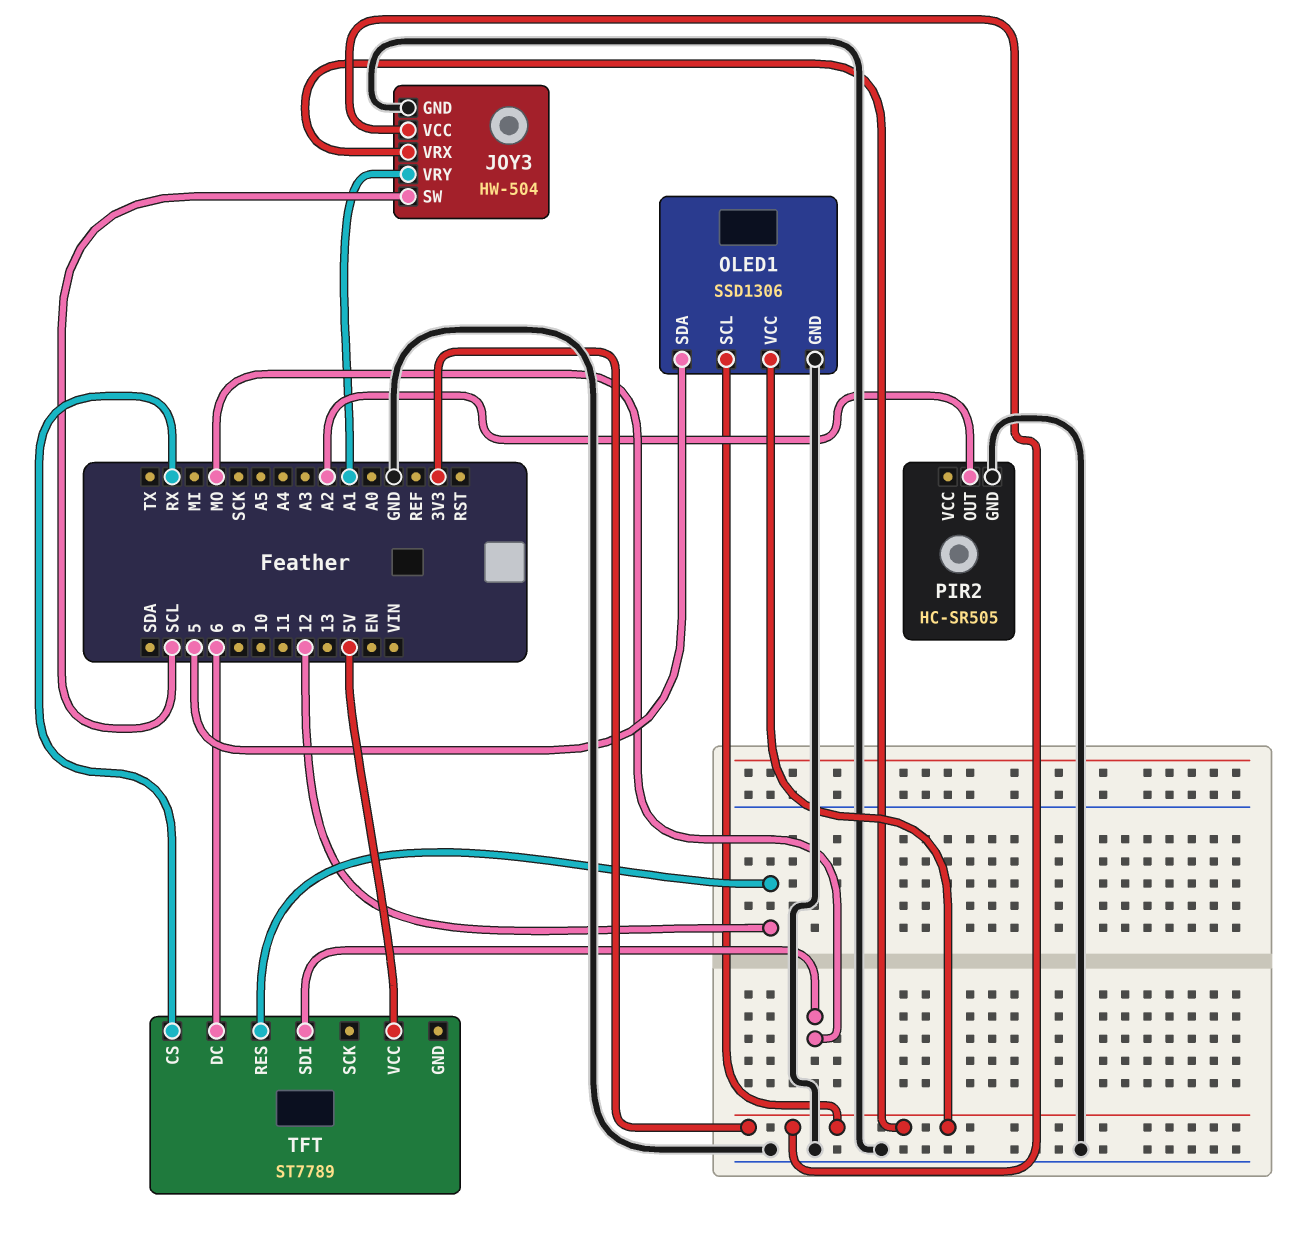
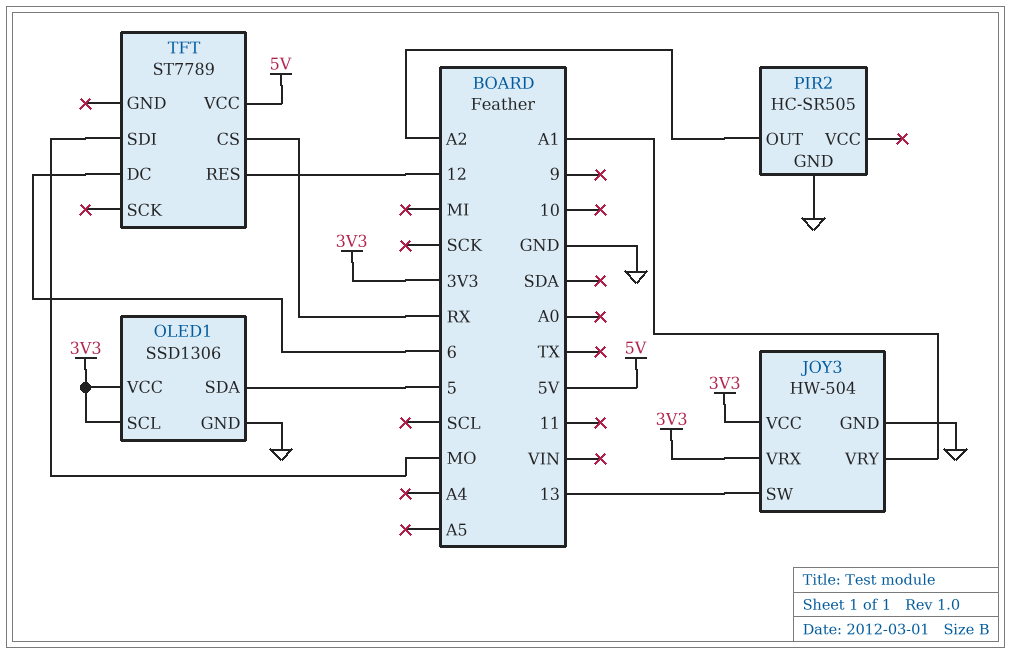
JOY3 pin SW: SCL -> 13

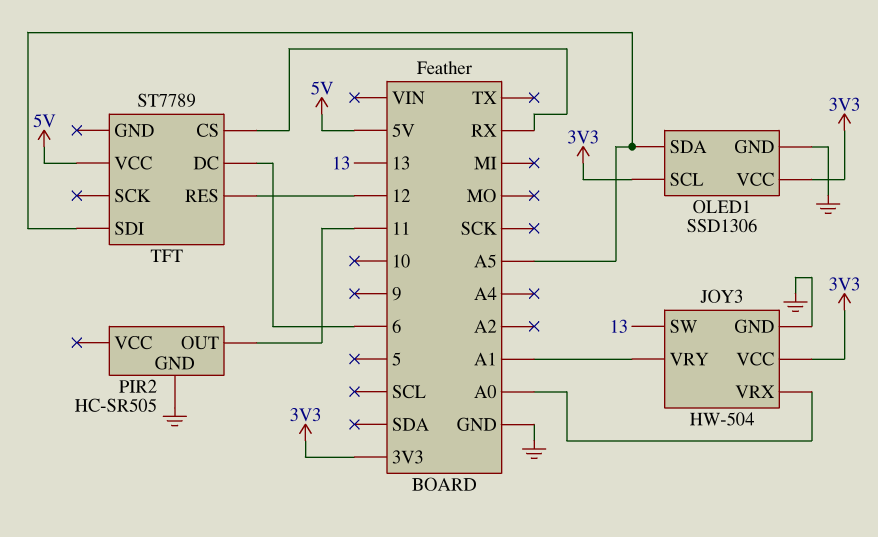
JOY3 pin VRX: 3V3 -> A0
OLED1 pin SDA: 5 -> A5
PIR2 pin OUT: A2 -> 11
TFT pin SDI: MO -> A5

